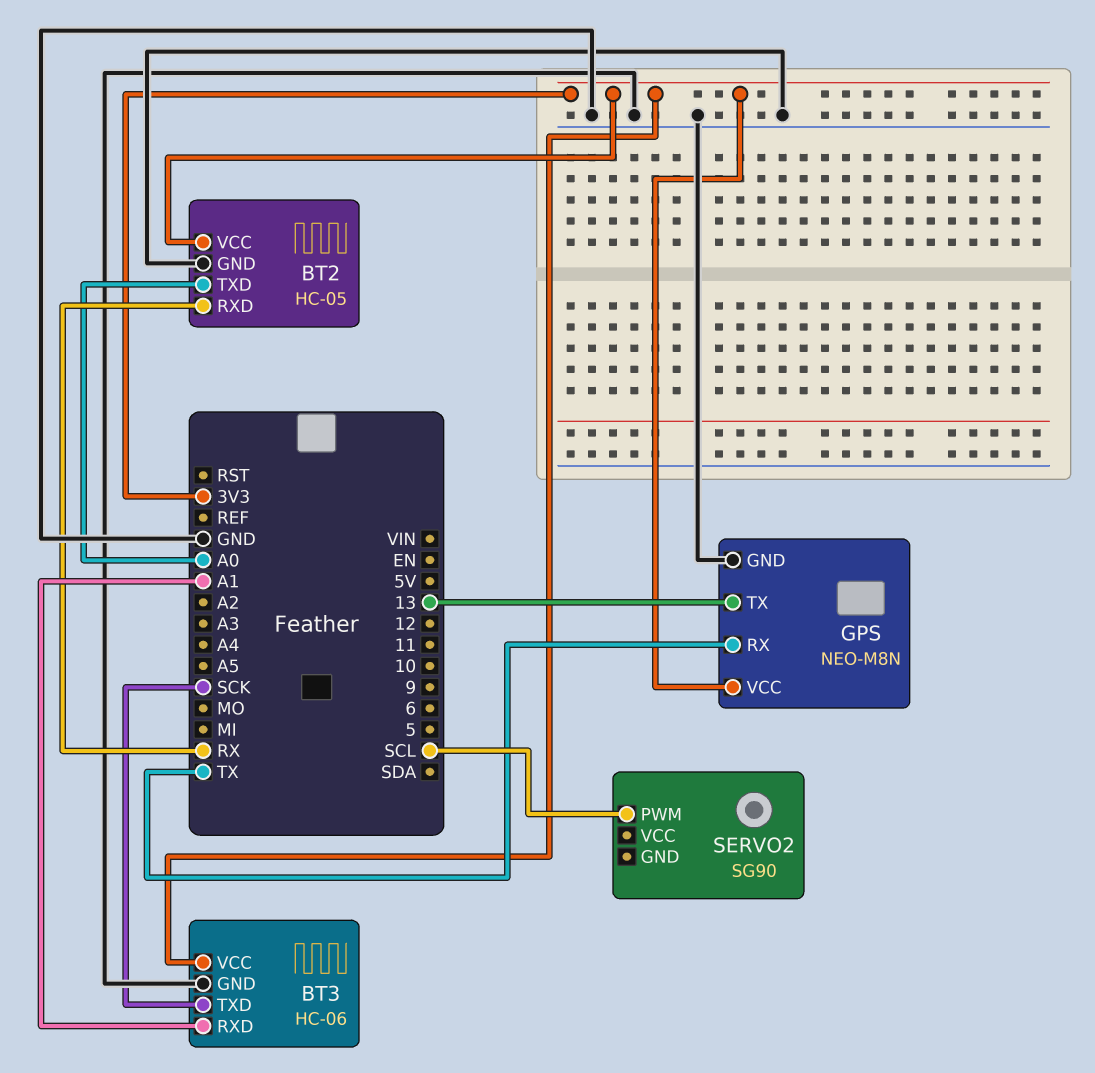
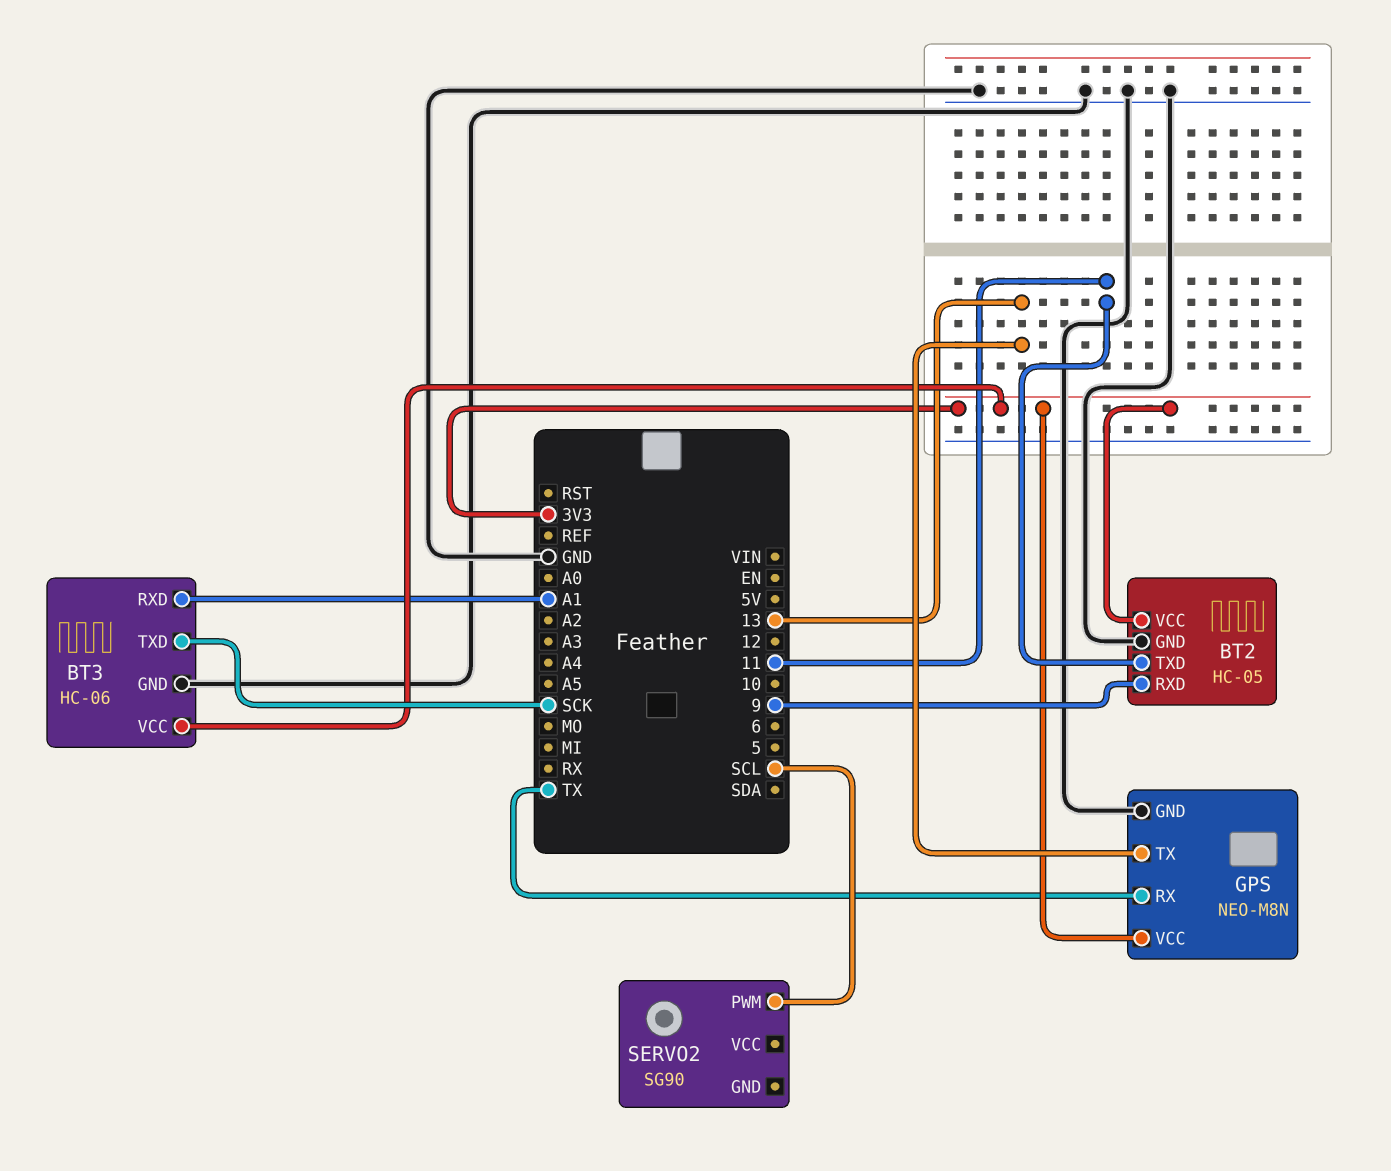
BT2 pin RXD: RX -> 9
BT2 pin TXD: A0 -> 11

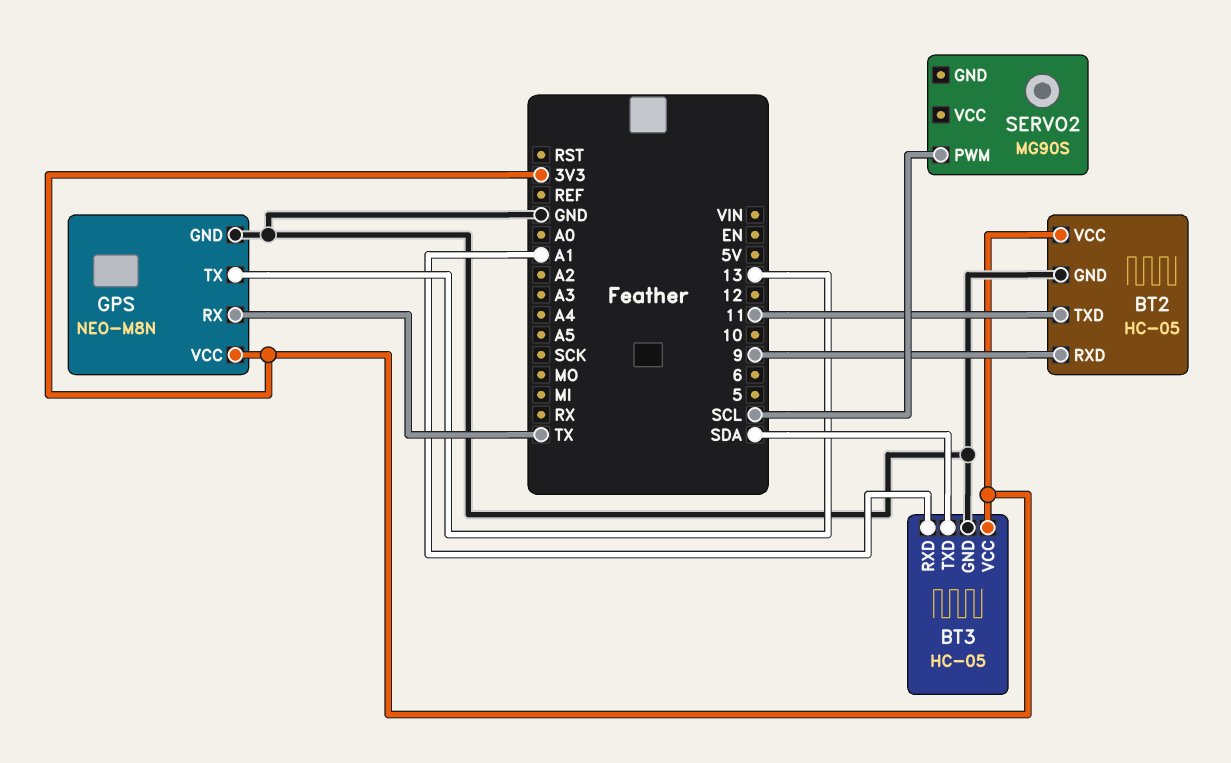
BT3: HC-06 -> HC-05
BT3 pin TXD: SCK -> SDA
SERVO2: SG90 -> MG90S

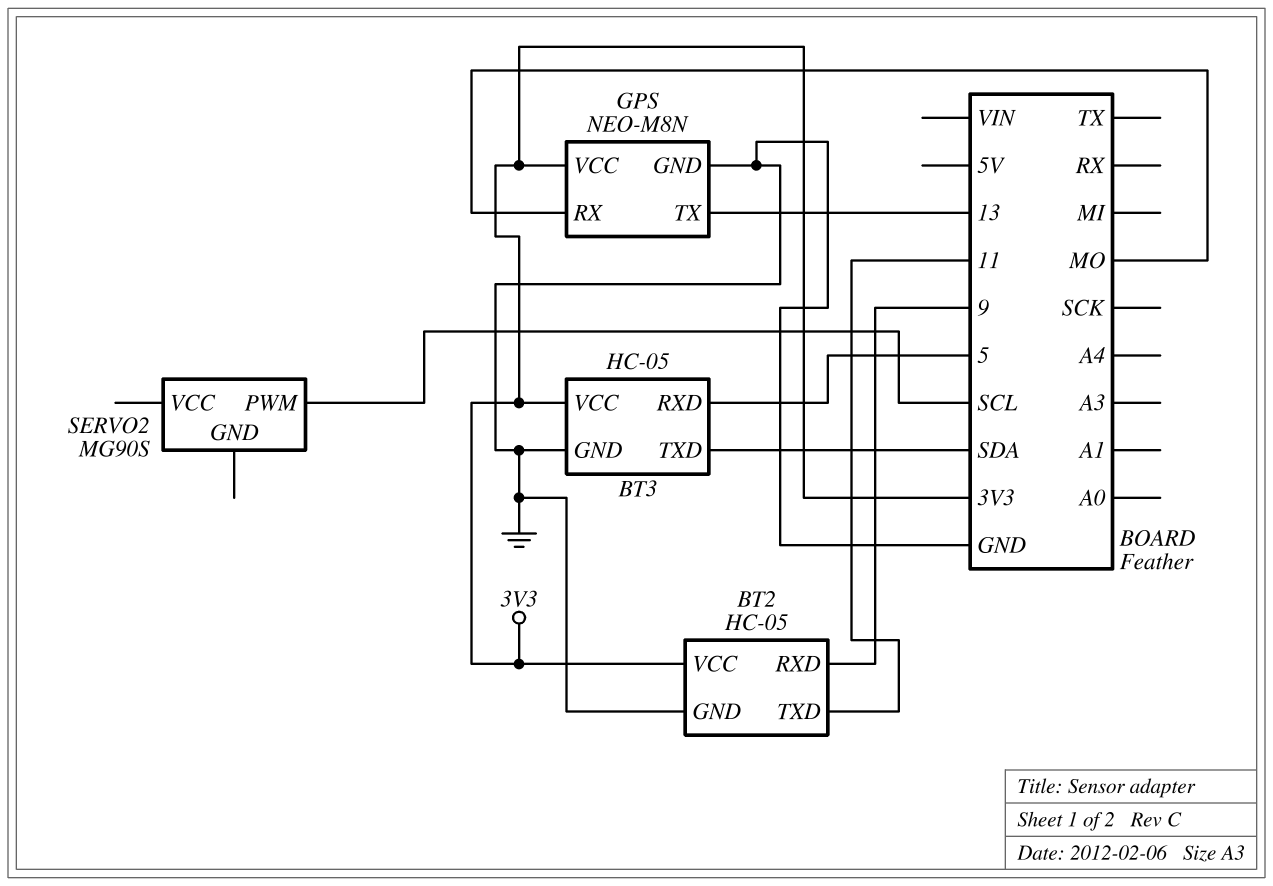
BT3 pin RXD: A1 -> 5
GPS pin RX: TX -> MO

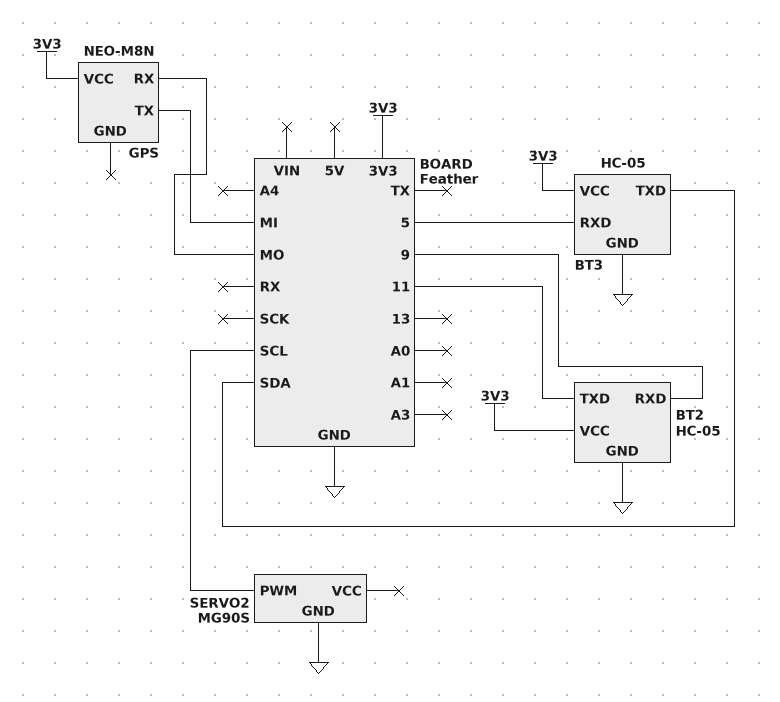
GPS pin GND: GND -> none
GPS pin TX: 13 -> MI
SERVO2 pin GND: none -> GND

